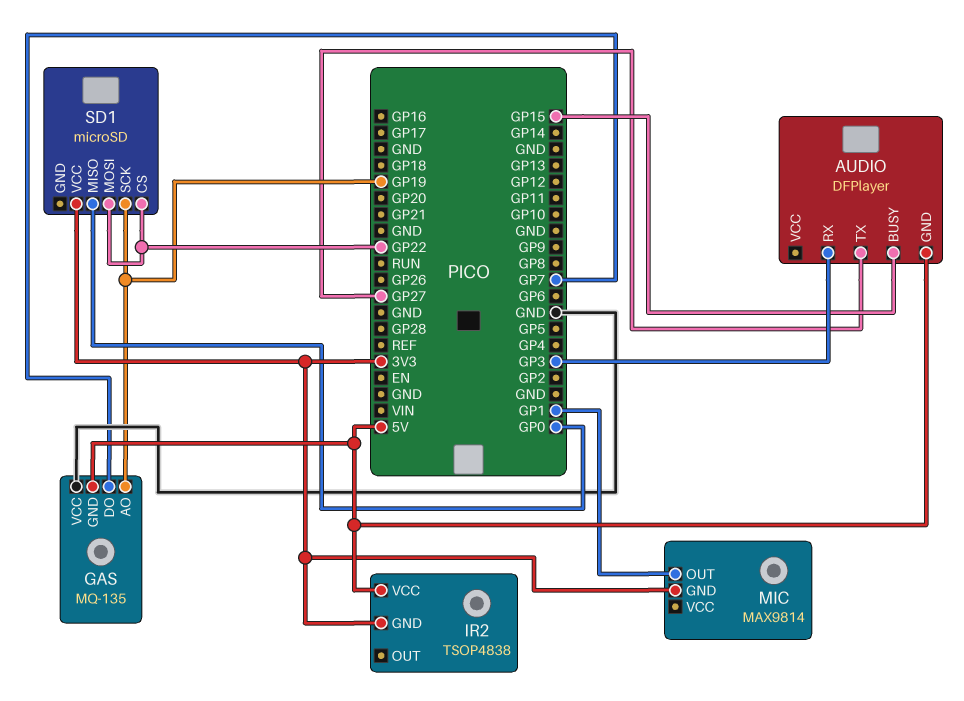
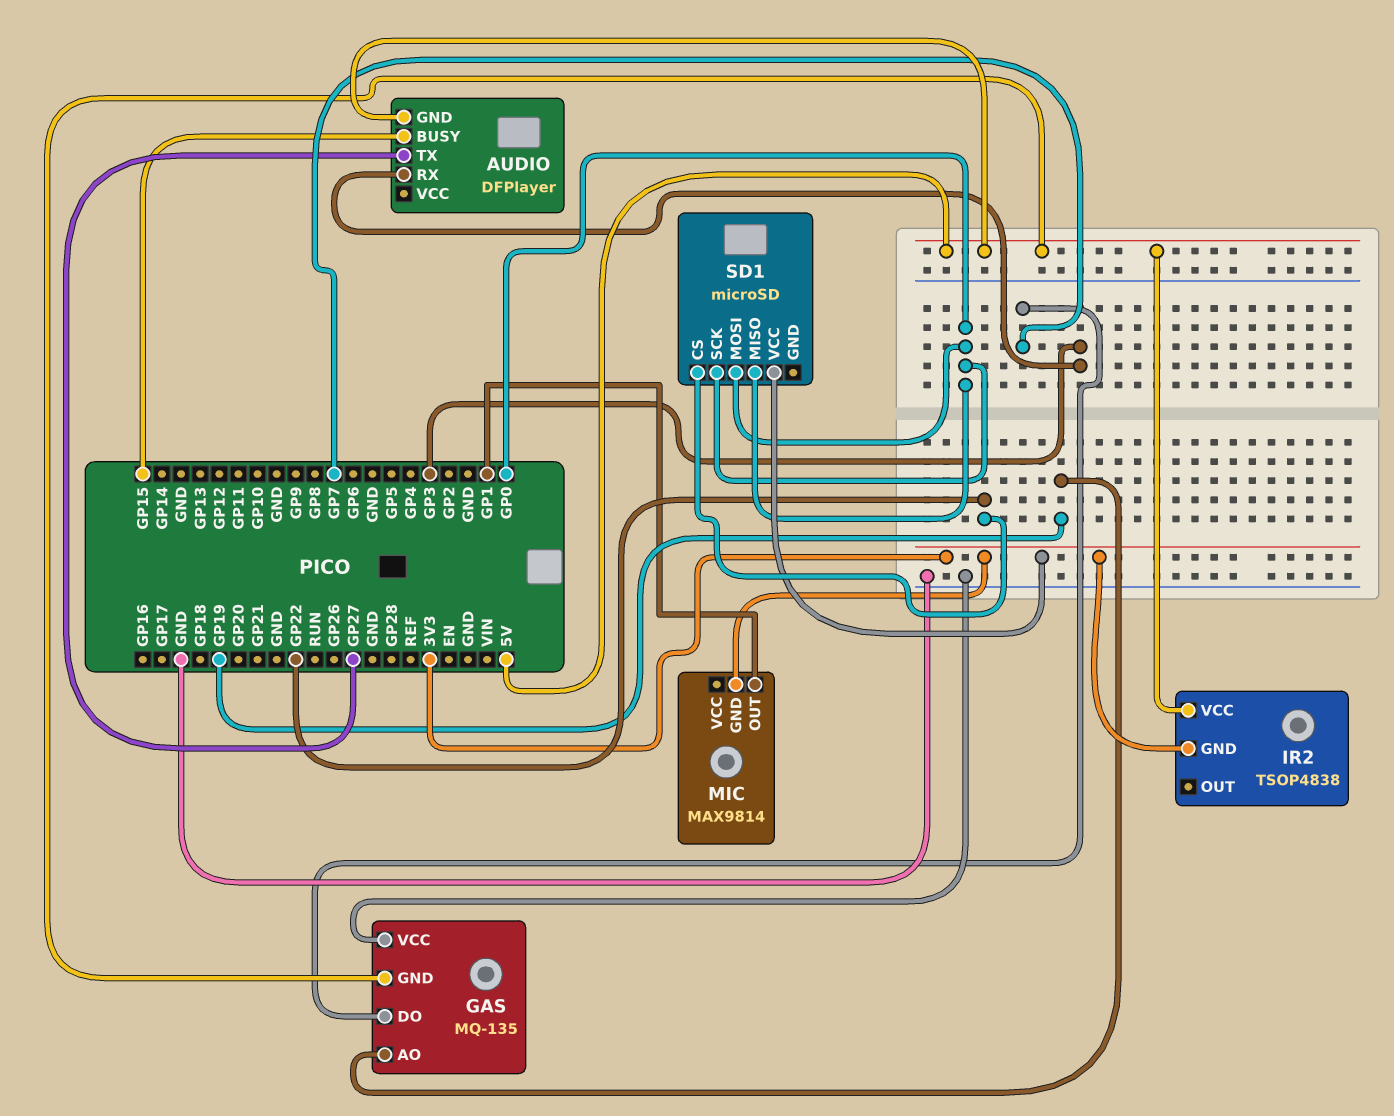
SD1 pin MOSI: GP22 -> GP0
SD1 pin SCK: GP19 -> GP0

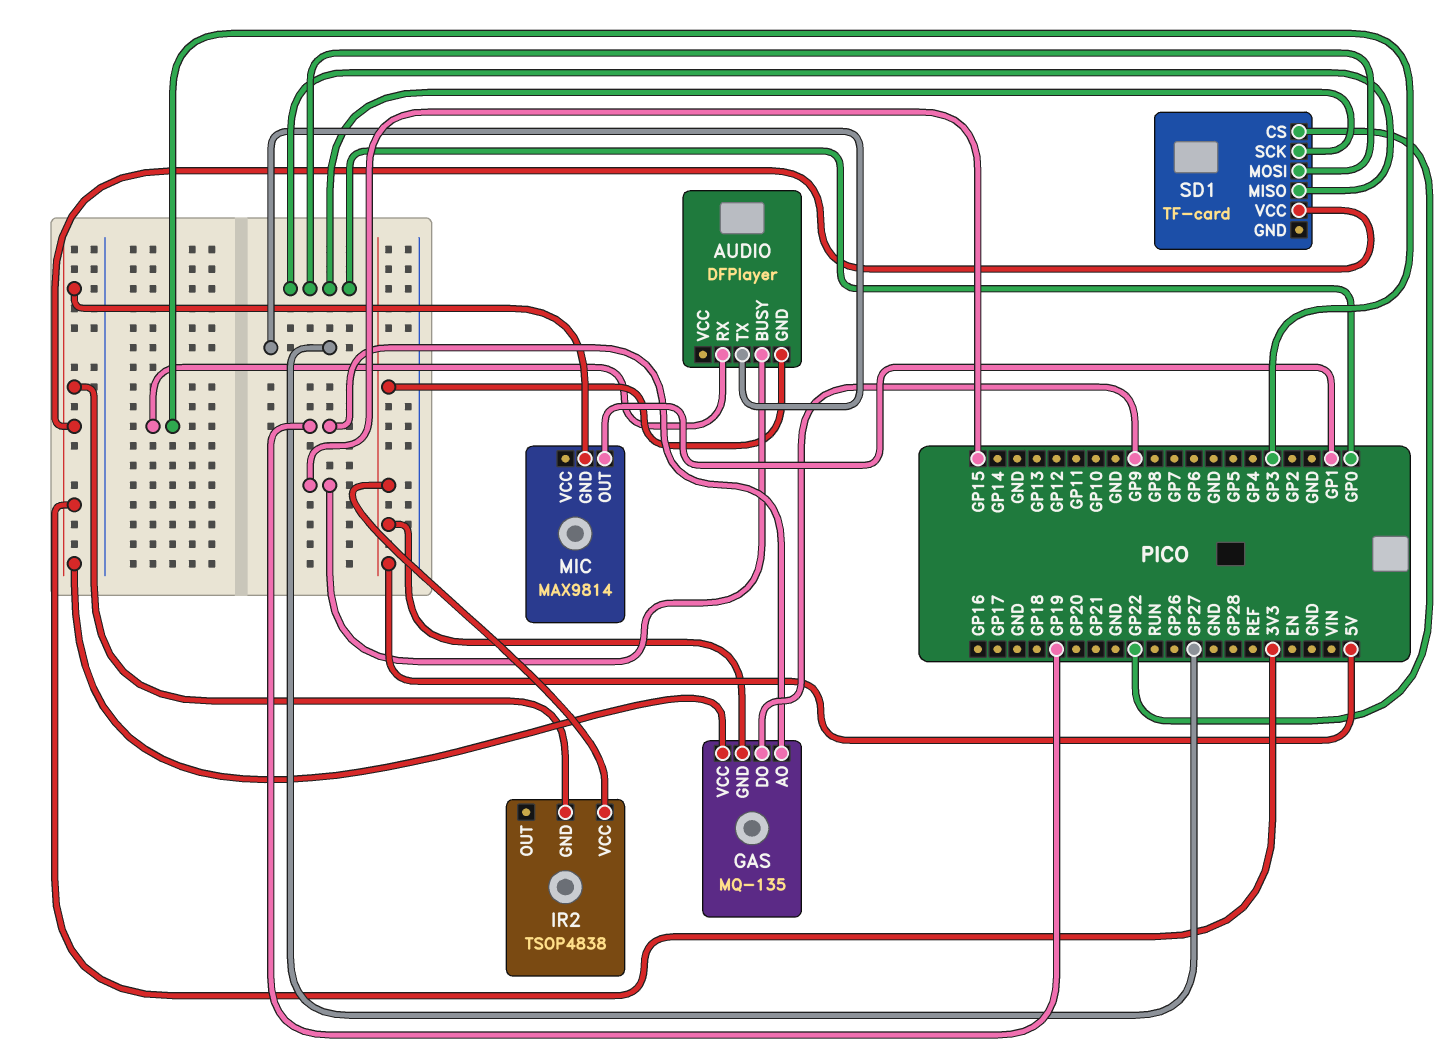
GAS pin DO: GP7 -> GP9
GAS pin VCC: GND -> 3V3
SD1: microSD -> TF-card

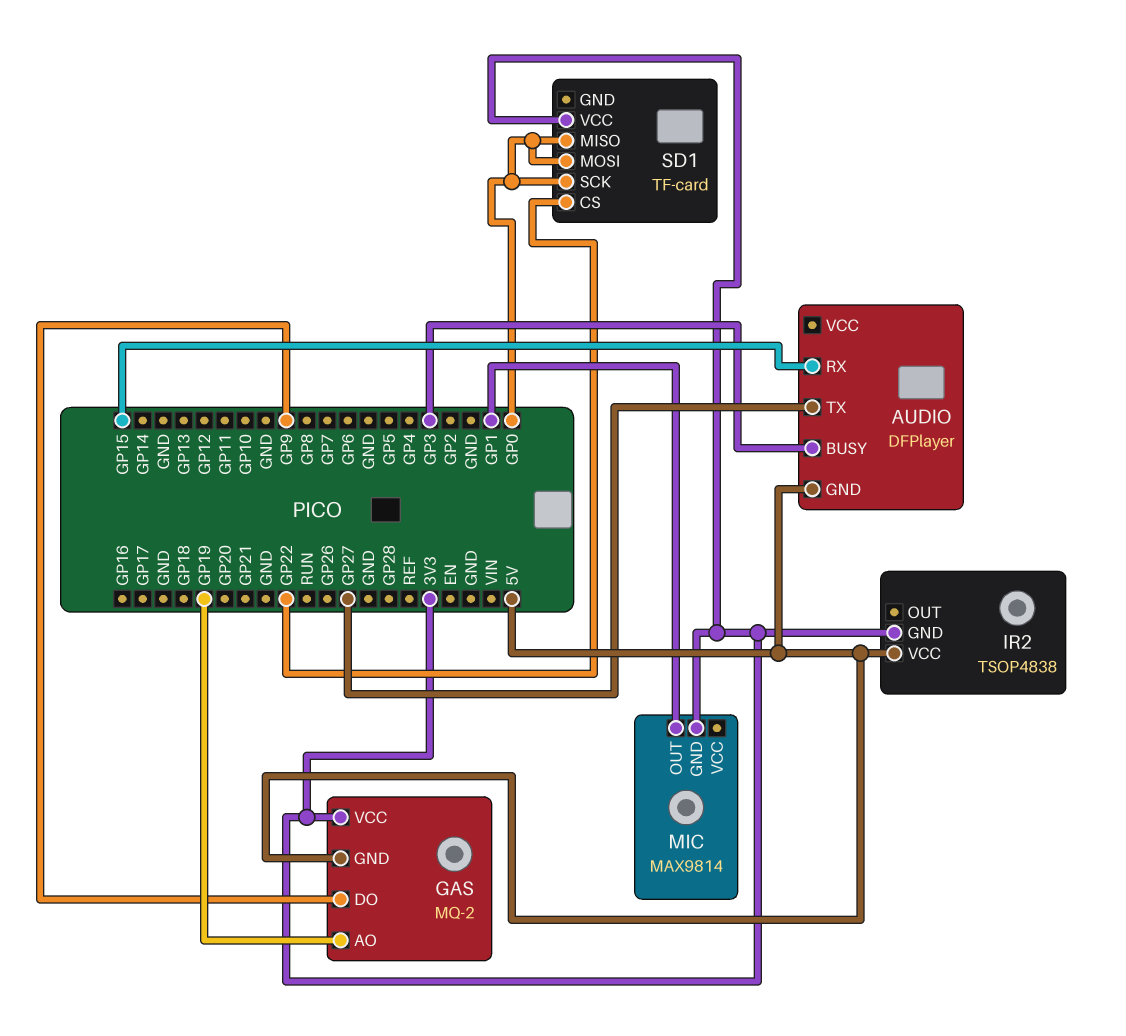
AUDIO pin BUSY: GP15 -> GP3
AUDIO pin RX: GP3 -> GP15
GAS: MQ-135 -> MQ-2

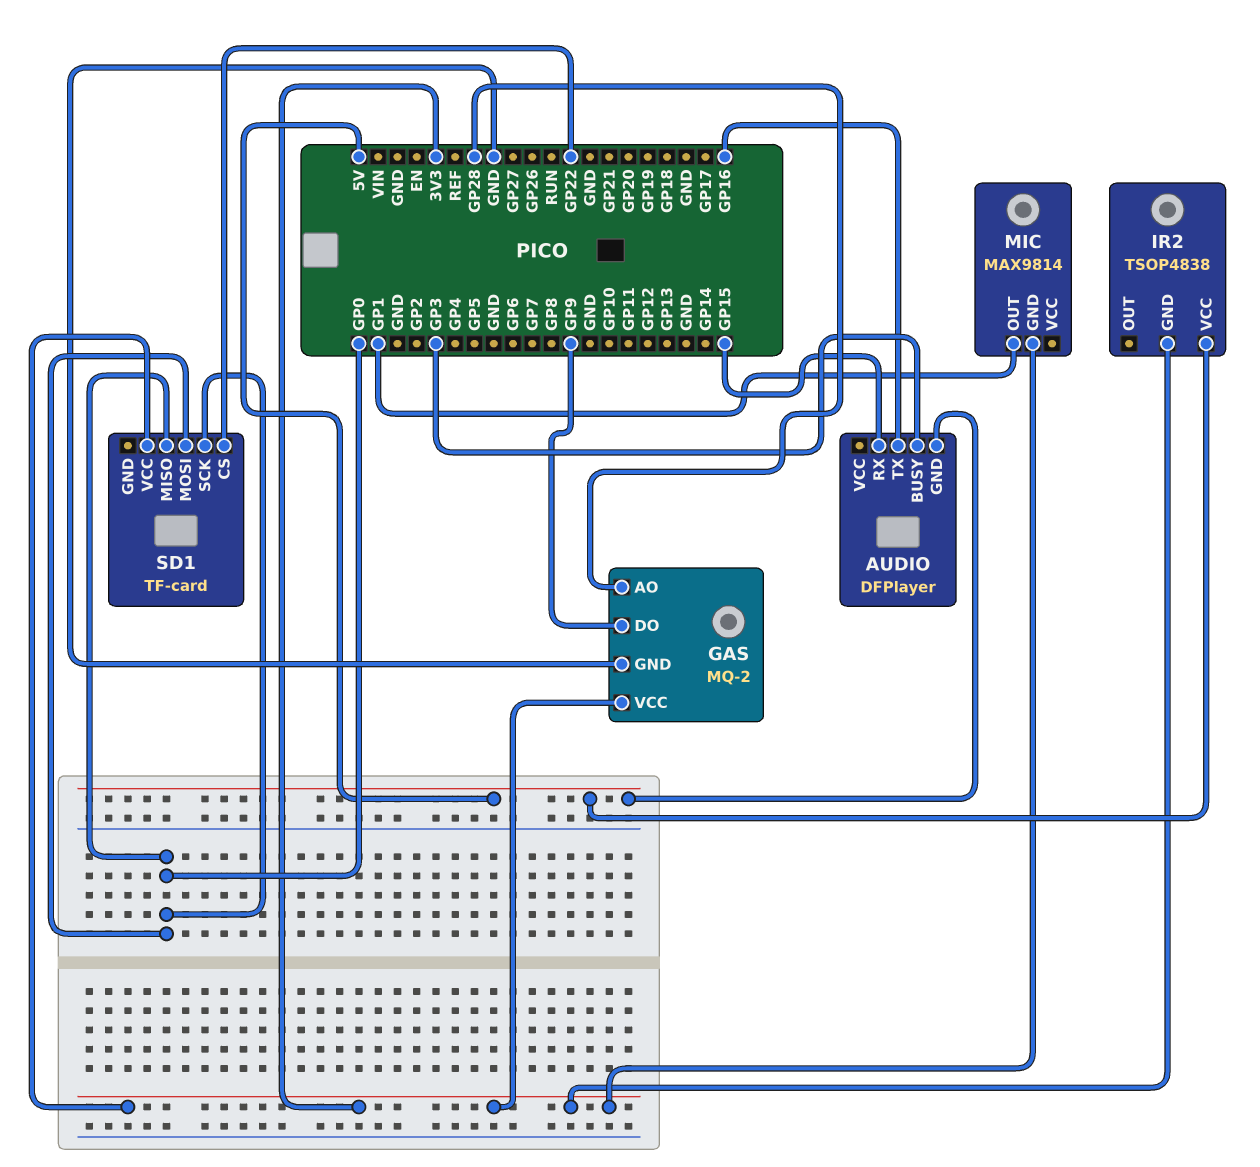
AUDIO pin TX: GP27 -> GP16
GAS pin AO: GP19 -> GP28
GAS pin GND: 5V -> GND

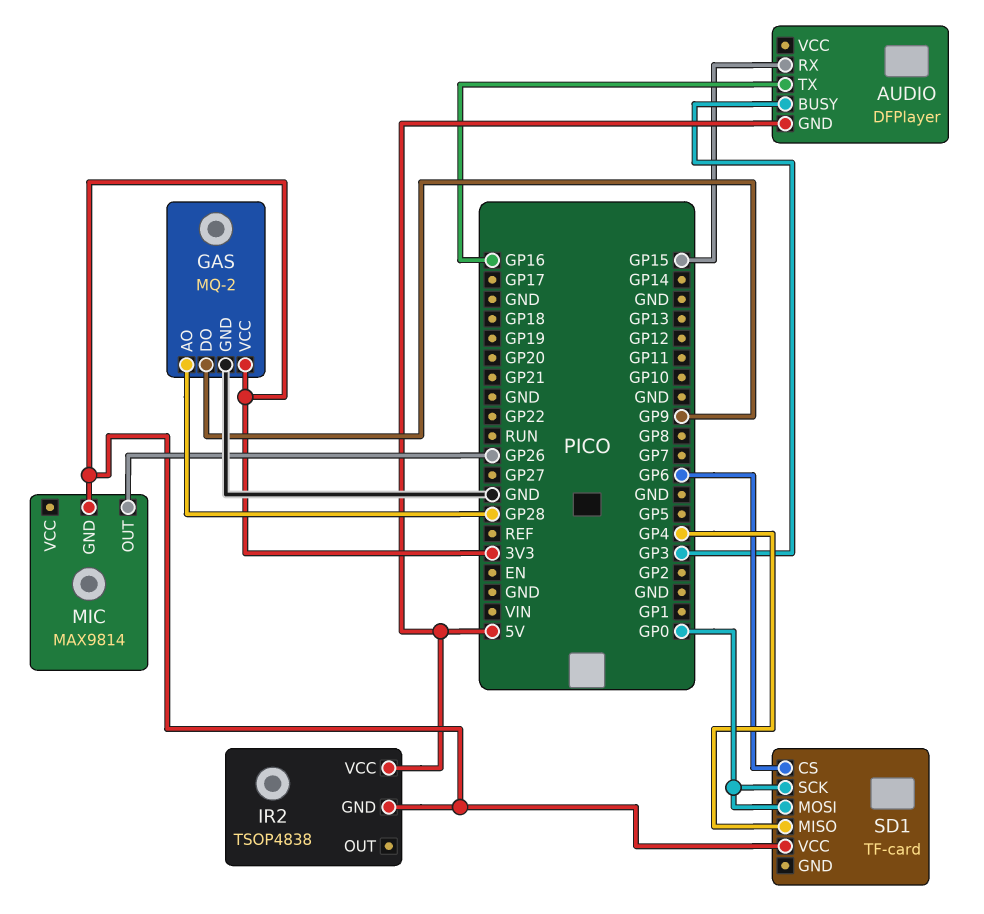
MIC pin OUT: GP1 -> GP26
SD1 pin CS: GP22 -> GP6
SD1 pin MISO: GP0 -> GP4

